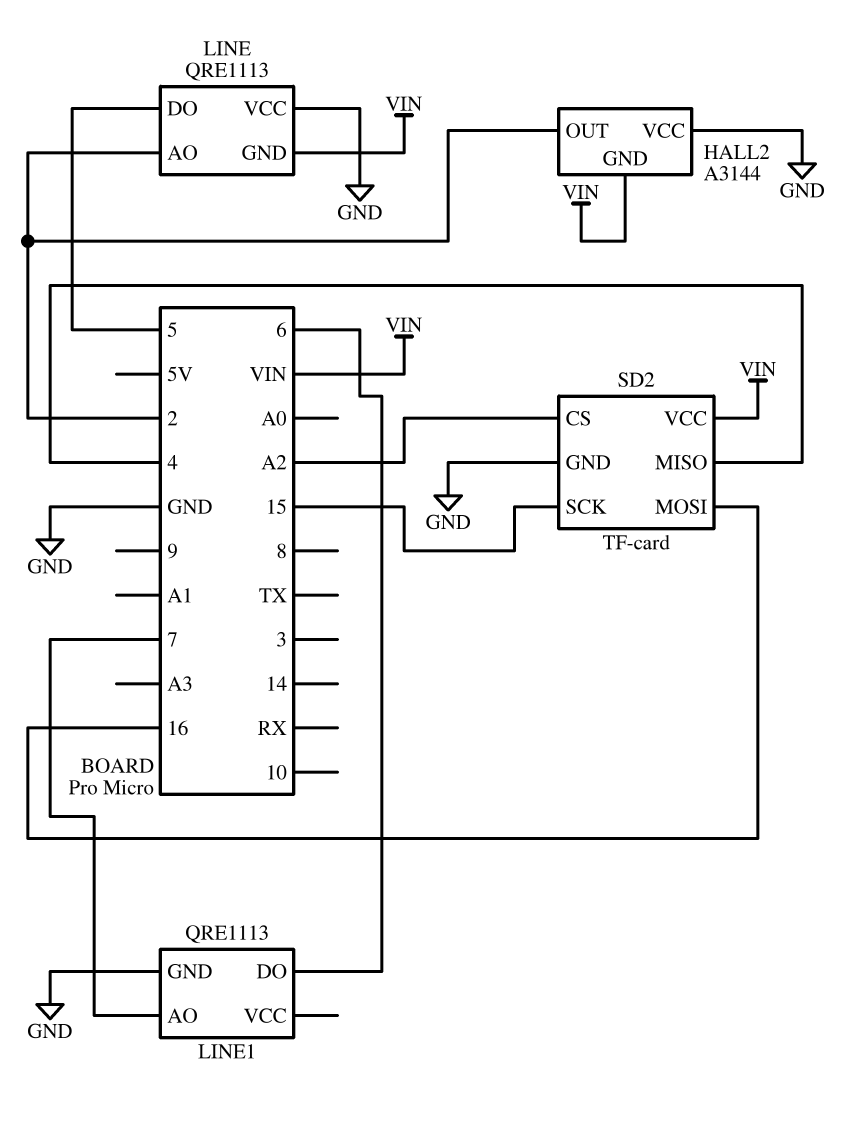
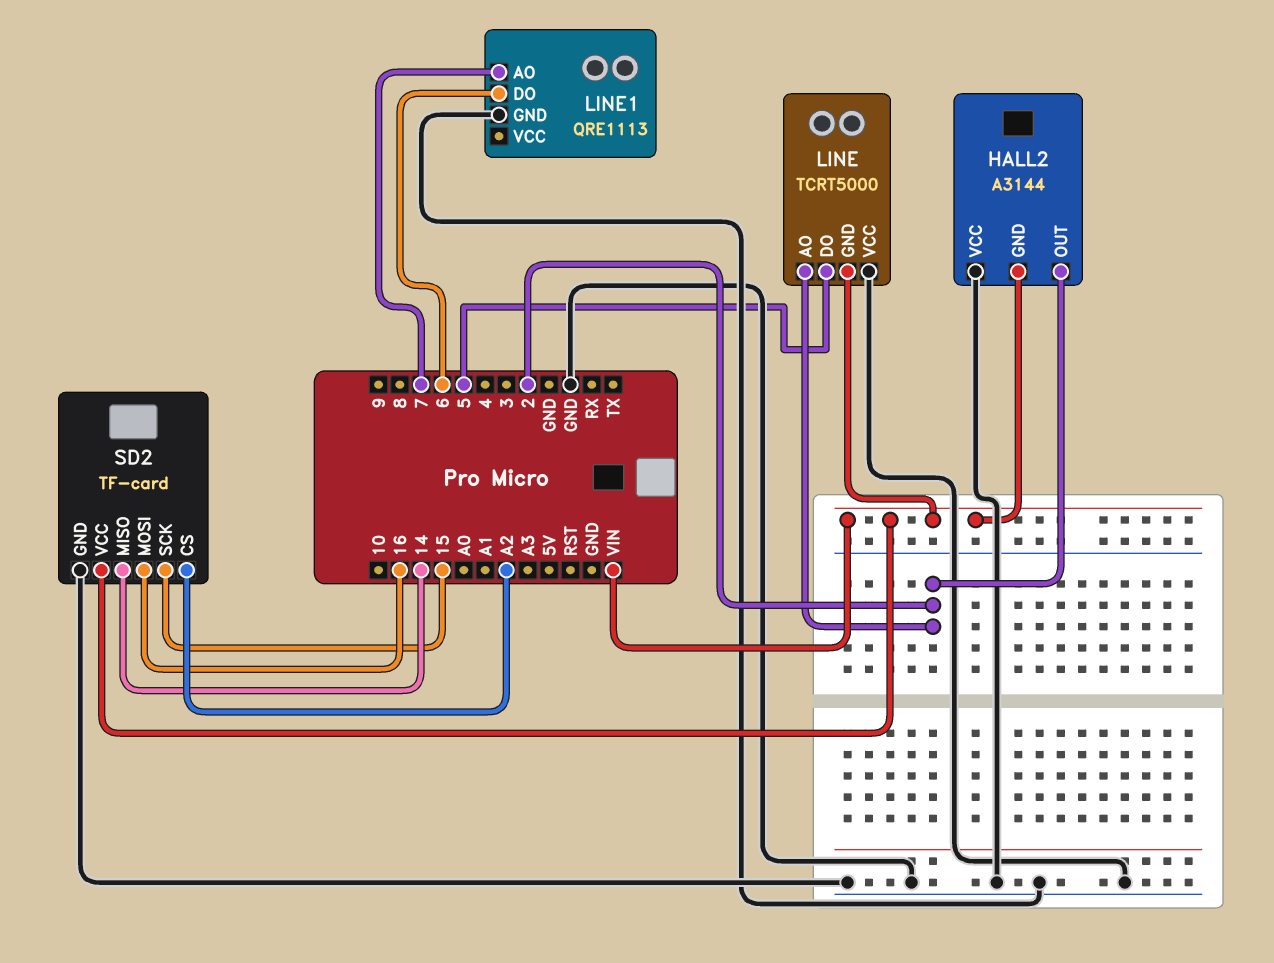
LINE: QRE1113 -> TCRT5000
SD2 pin MISO: 4 -> 14

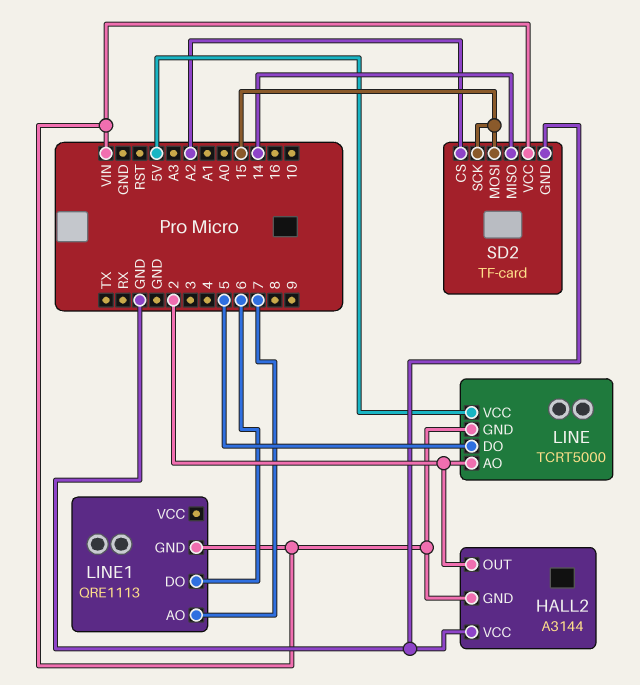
LINE pin VCC: GND -> 5V
LINE1 pin GND: GND -> VIN
SD2 pin MOSI: 16 -> 15

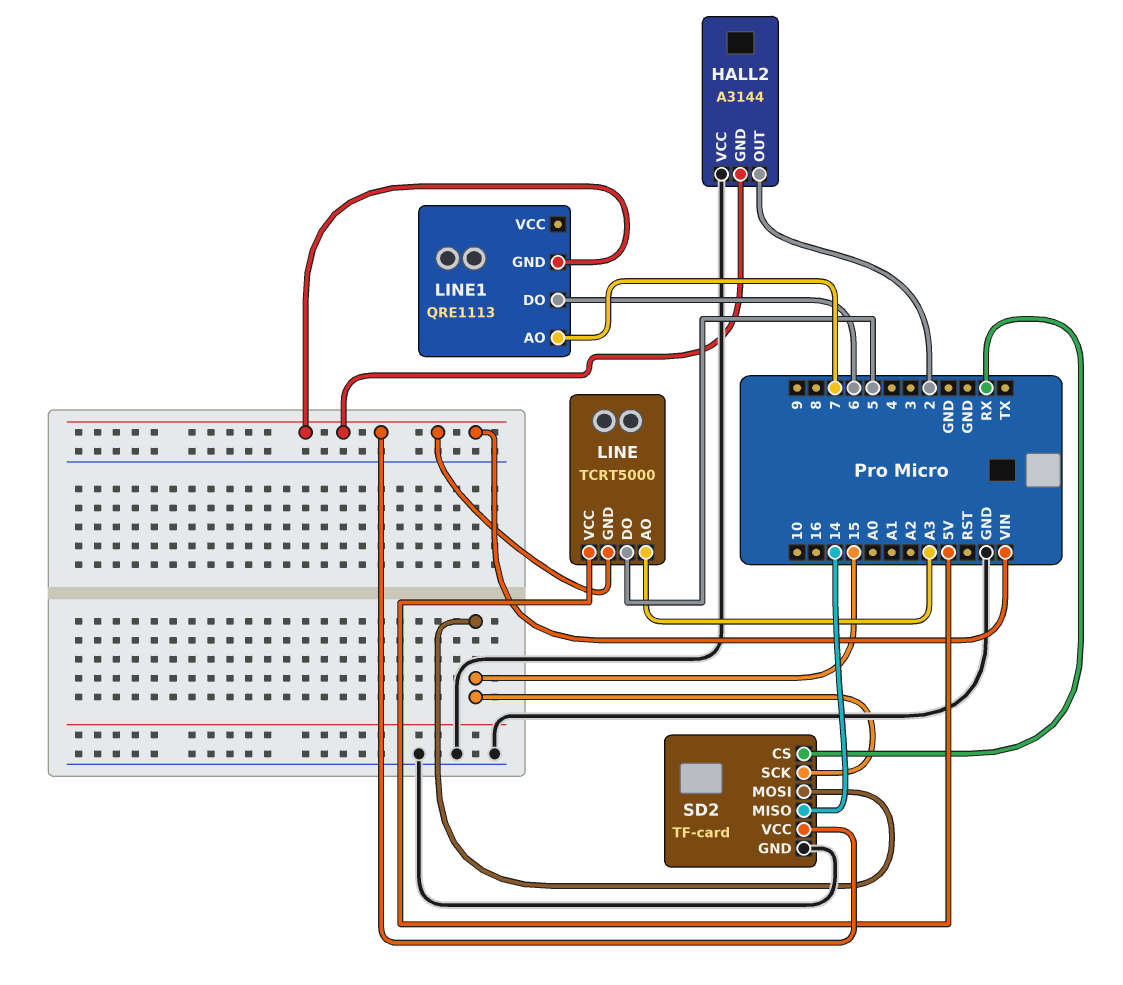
LINE pin AO: 2 -> A3
SD2 pin CS: A2 -> RX

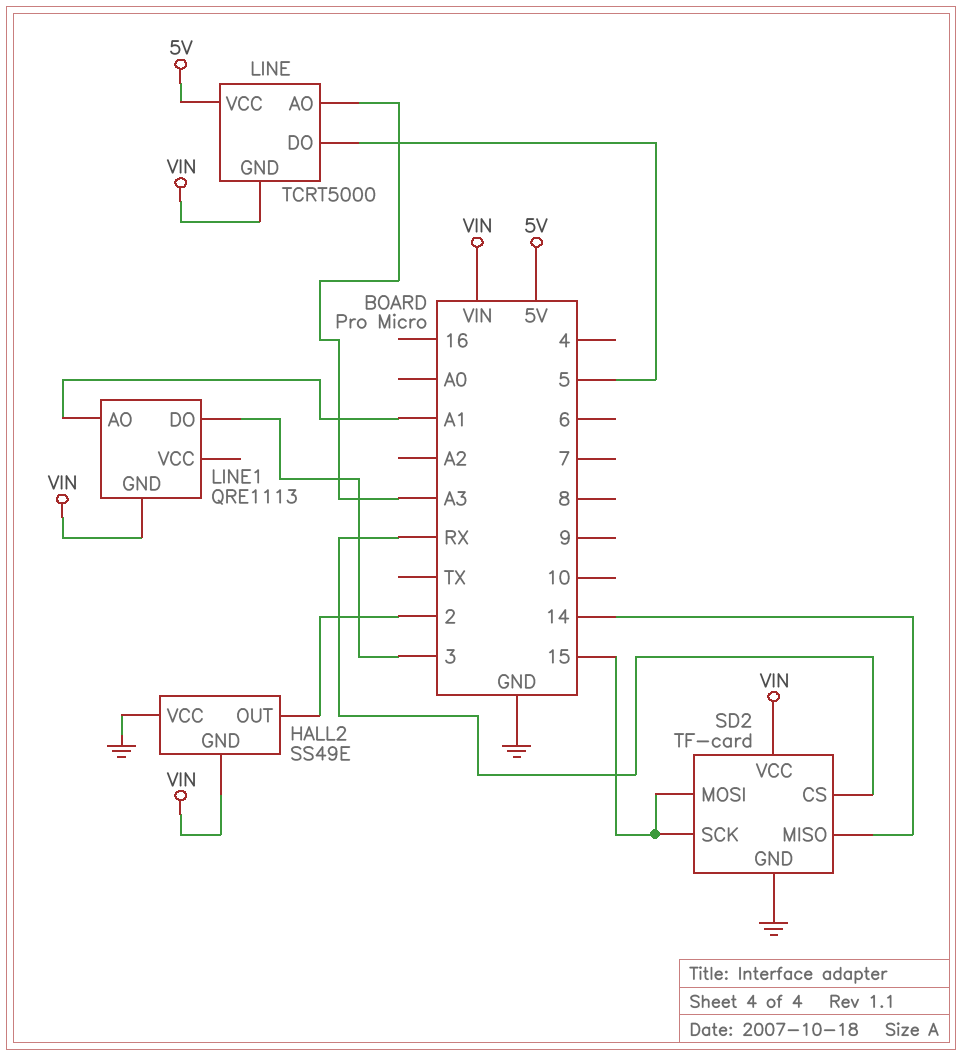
HALL2: A3144 -> SS49E
LINE1 pin AO: 7 -> A1
LINE1 pin DO: 6 -> 3

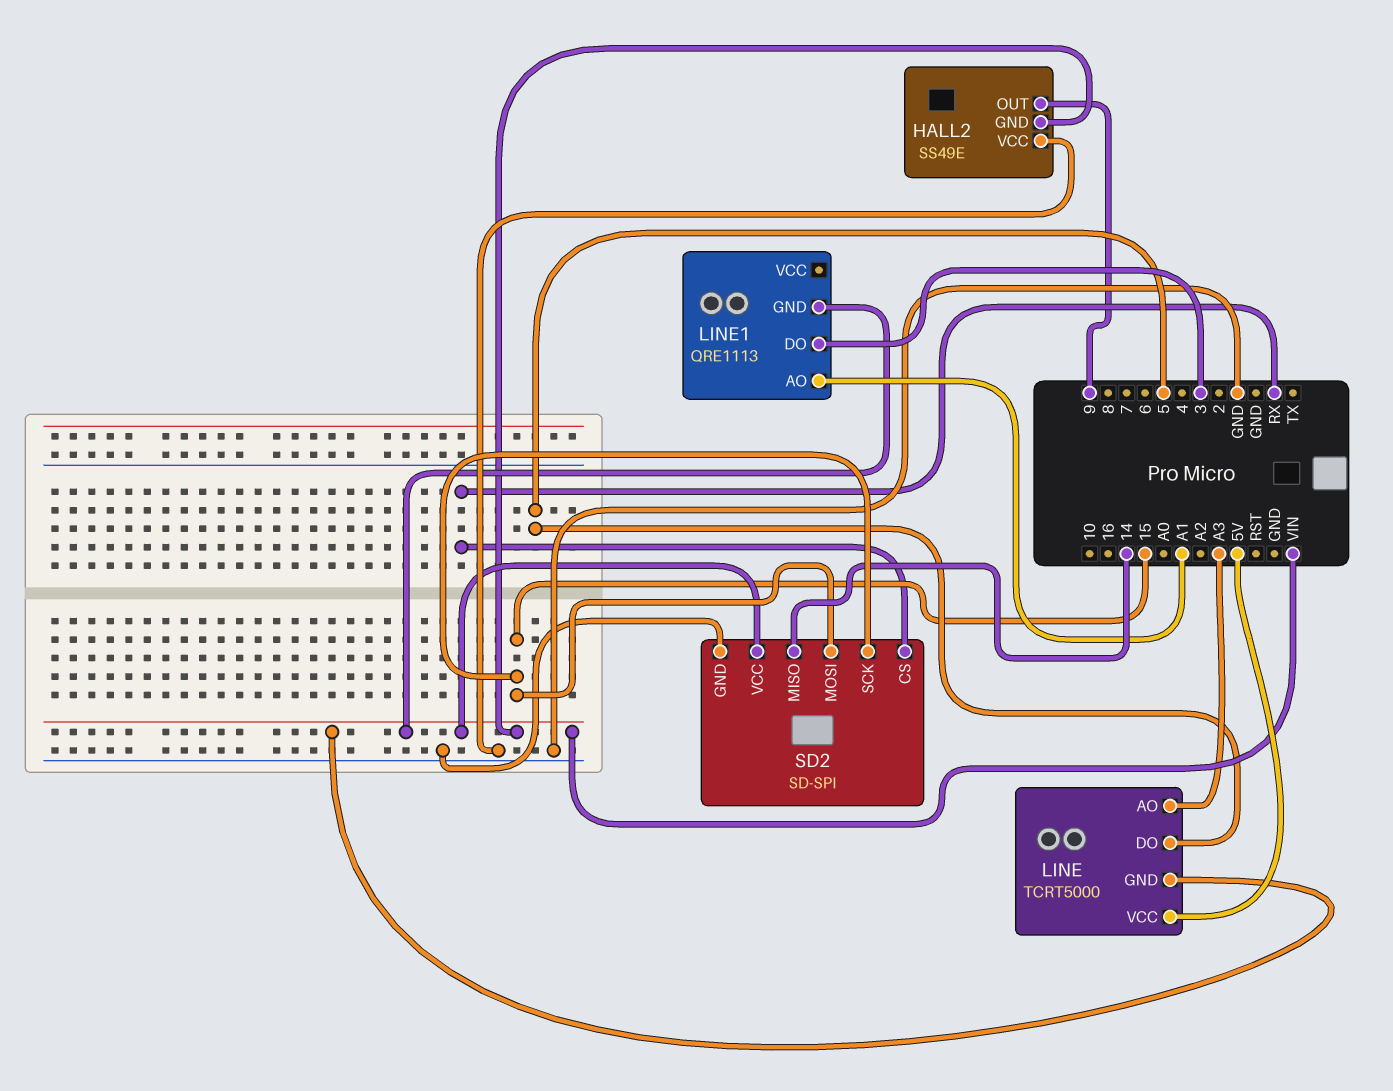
HALL2 pin OUT: 2 -> 9
SD2: TF-card -> SD-SPI

